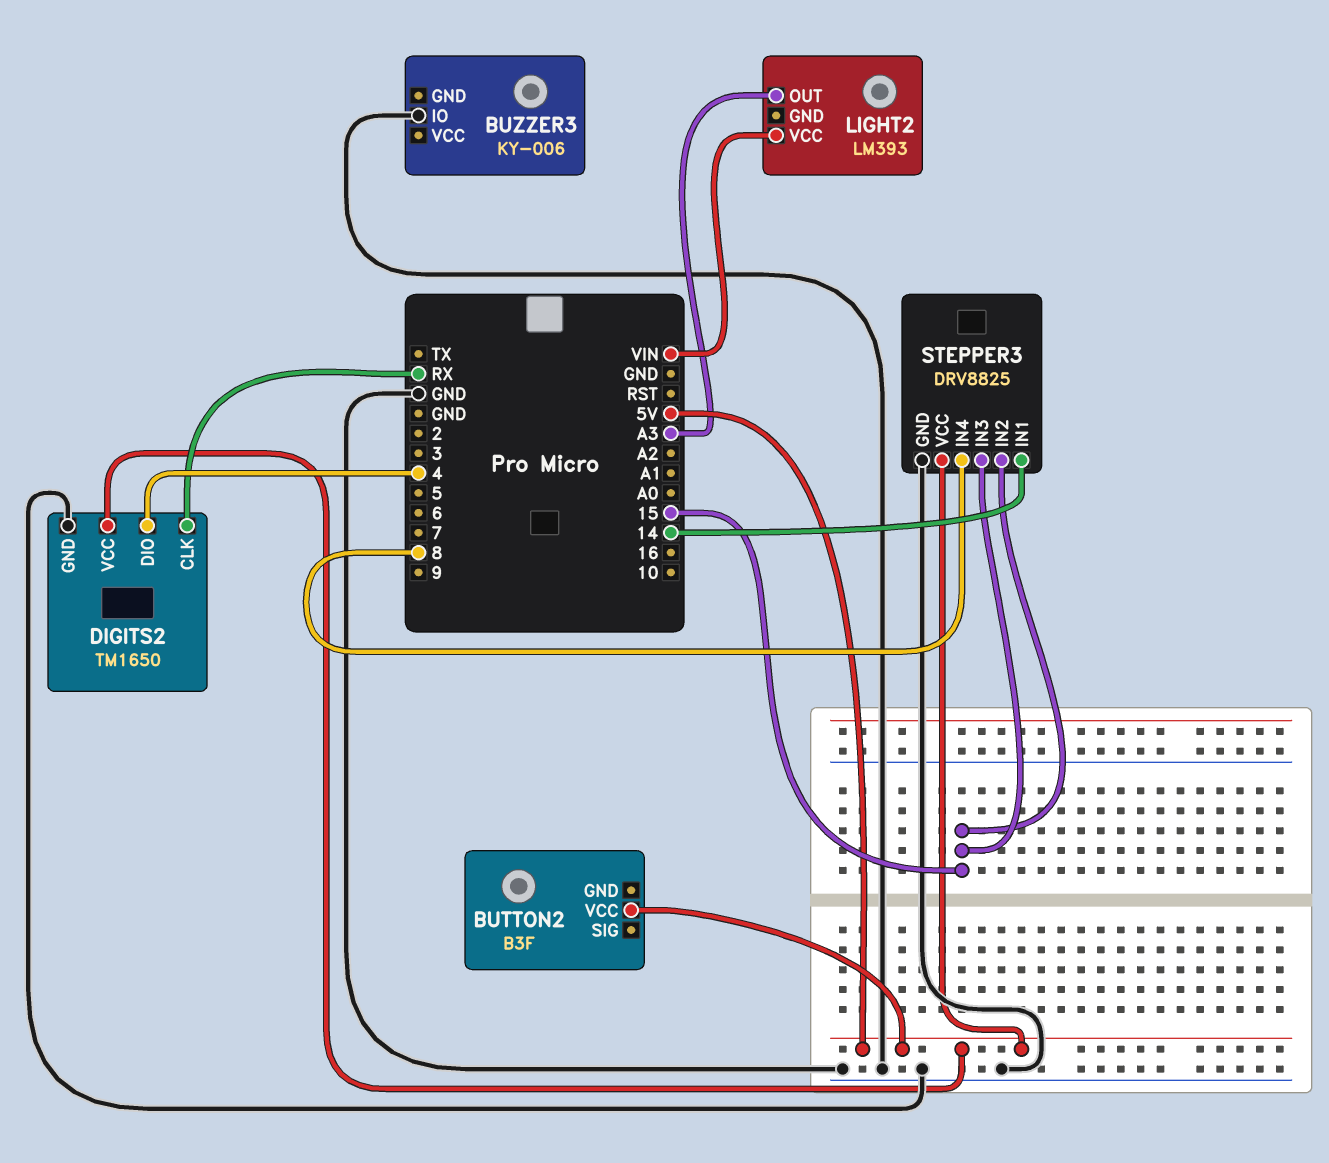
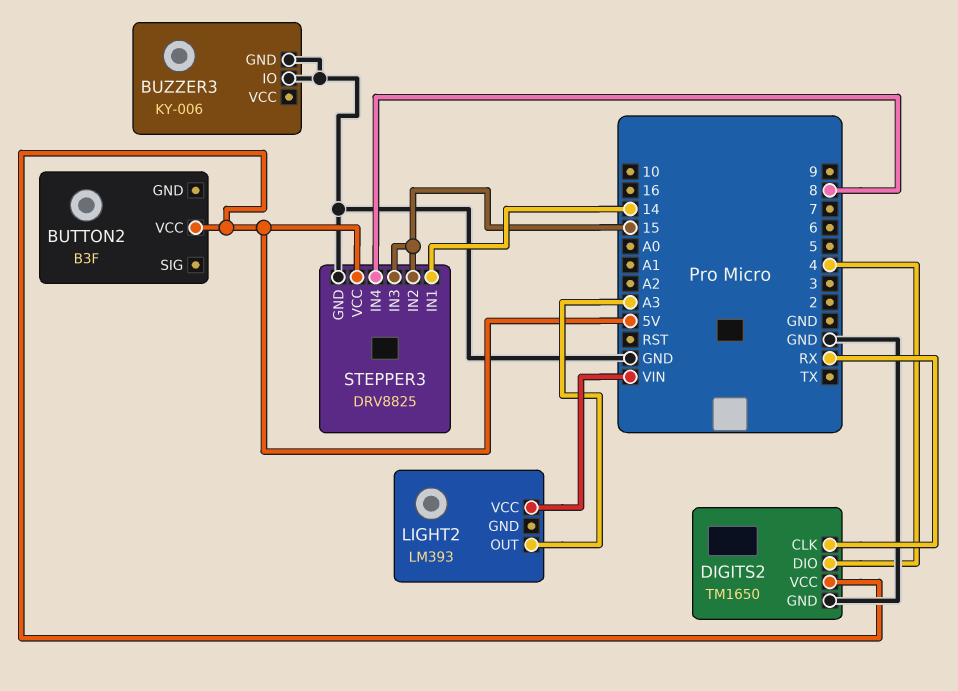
BUZZER3 pin GND: none -> GND

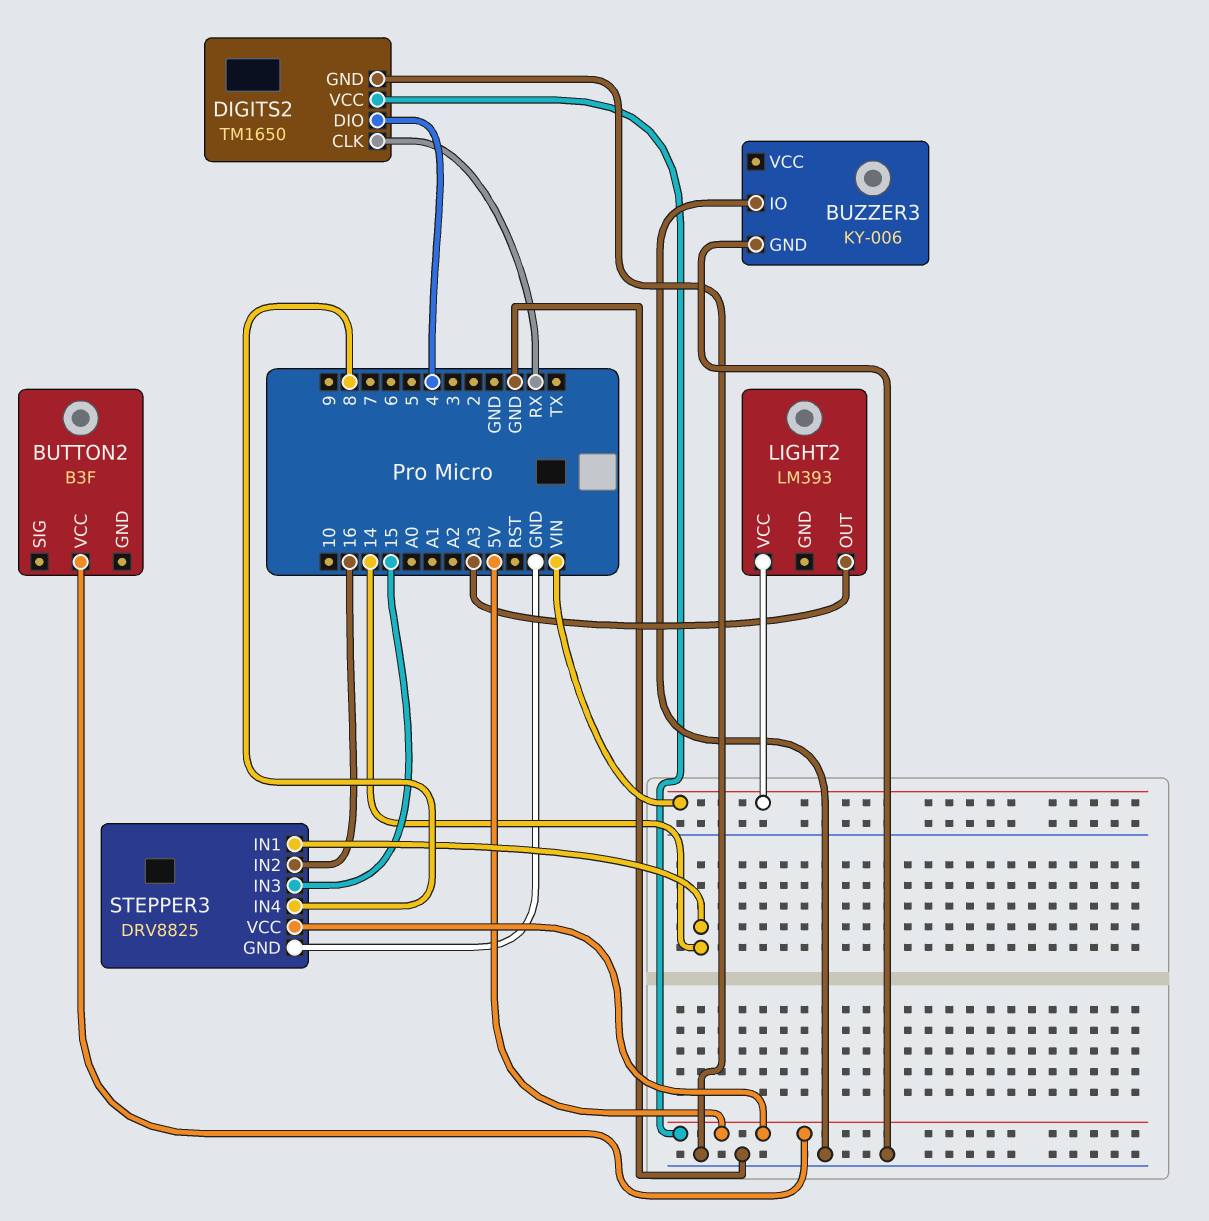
STEPPER3 pin IN2: 15 -> 16

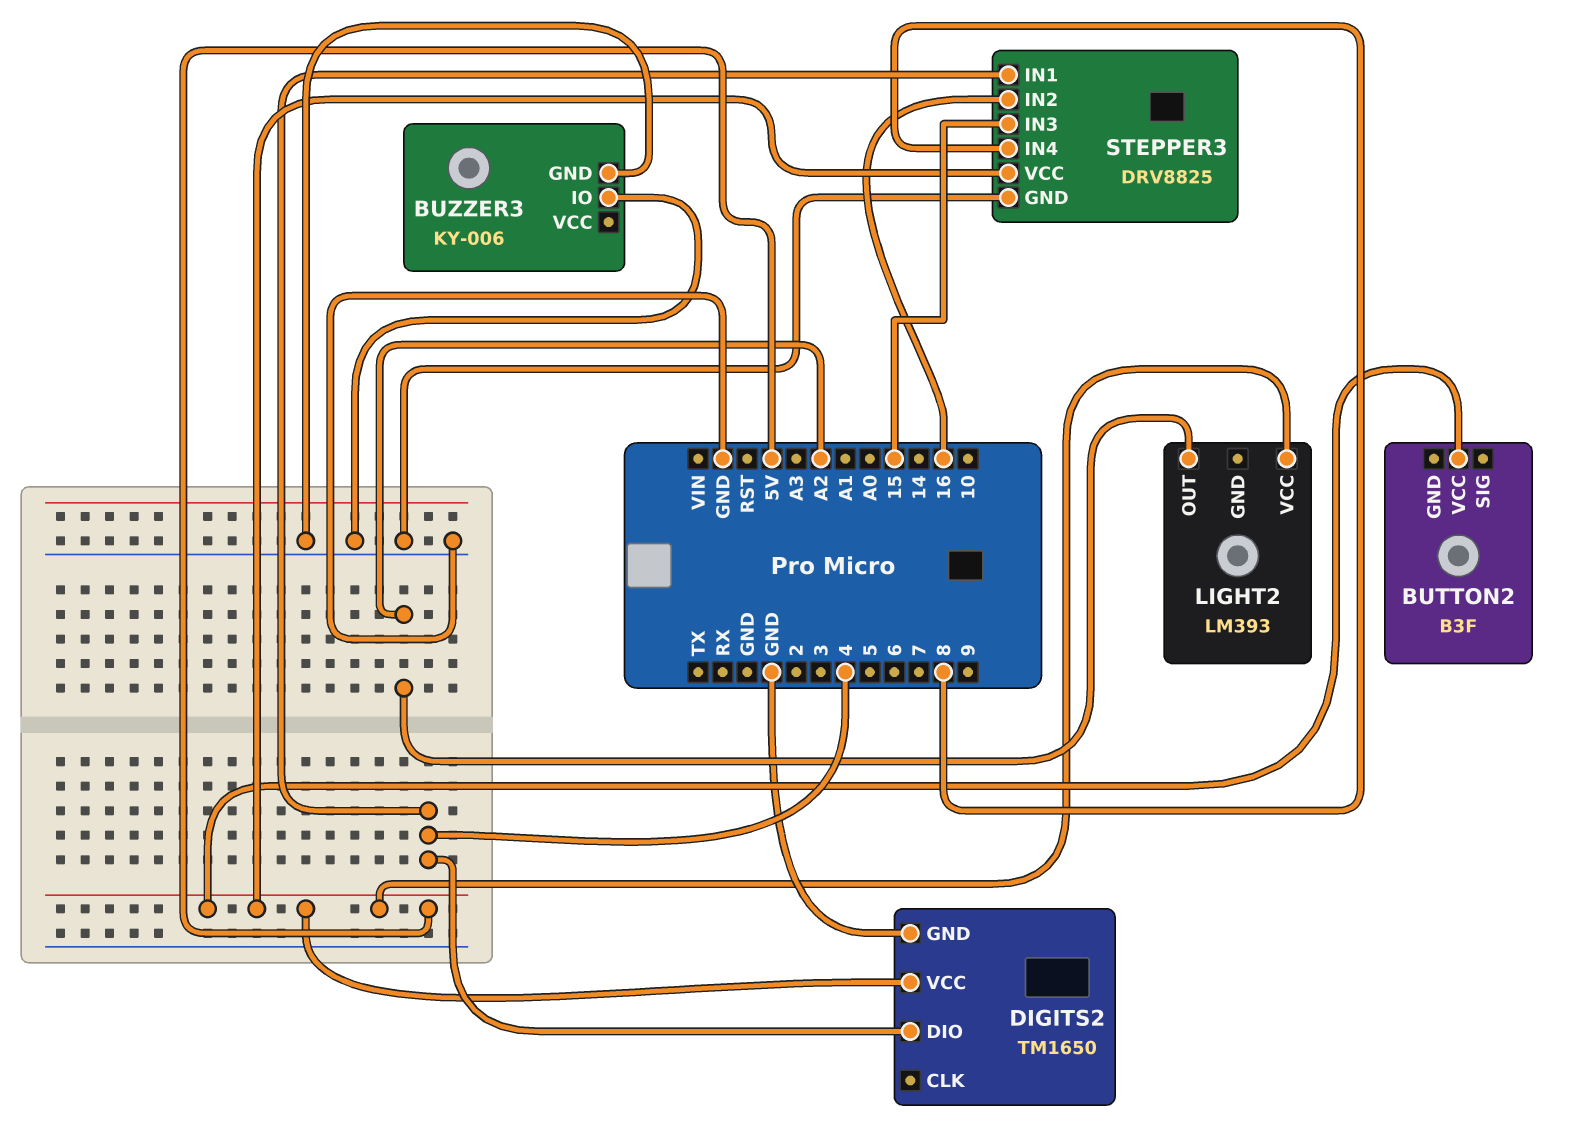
DIGITS2 pin CLK: RX -> none
LIGHT2 pin OUT: A3 -> A2
LIGHT2 pin VCC: VIN -> 5V
STEPPER3 pin IN1: 14 -> 4

